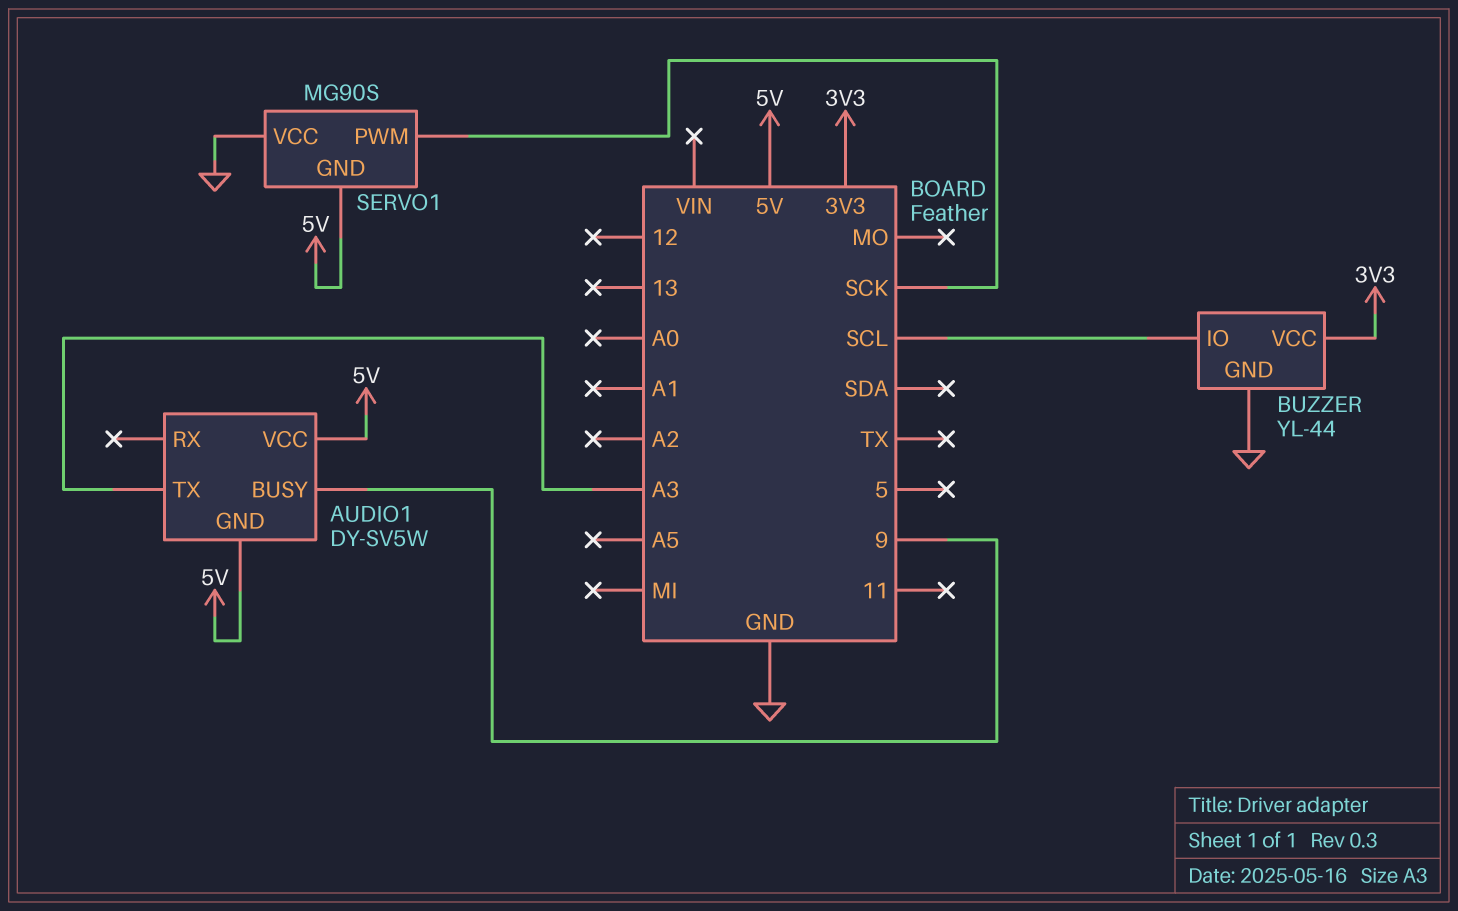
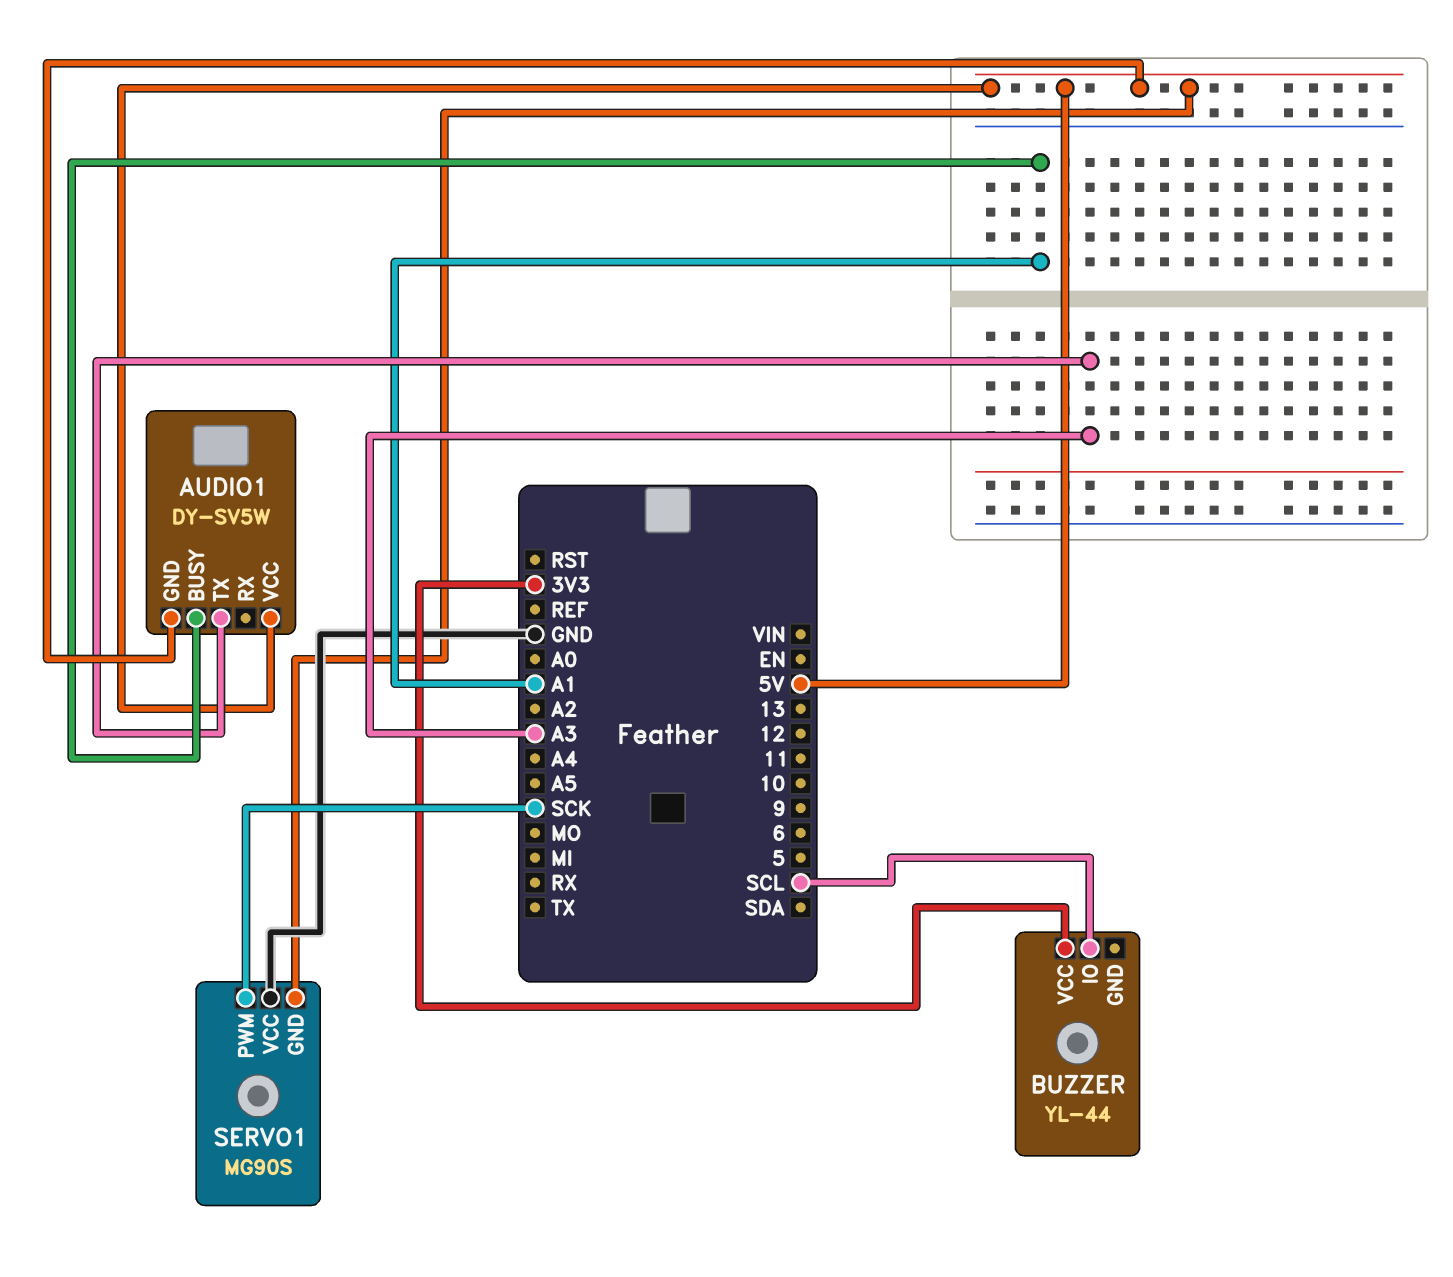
AUDIO1 pin BUSY: 9 -> A1
BUZZER pin GND: GND -> none

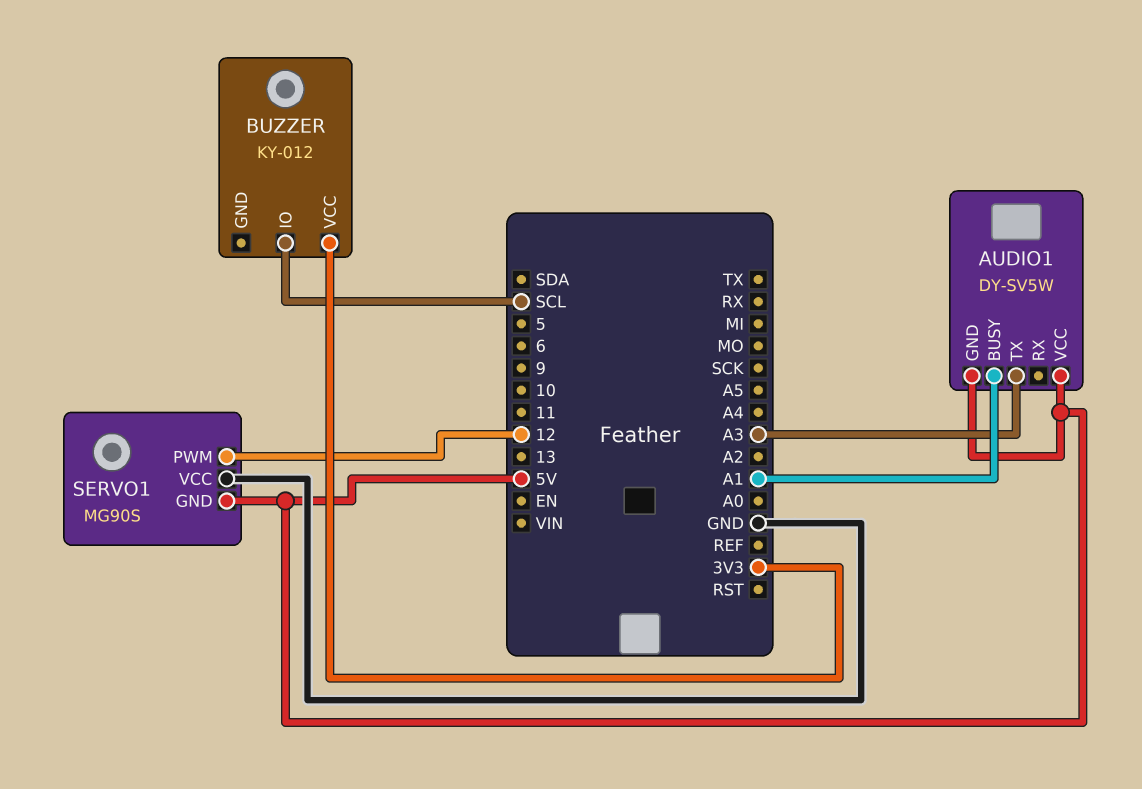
BUZZER: YL-44 -> KY-012
SERVO1 pin PWM: SCK -> 12

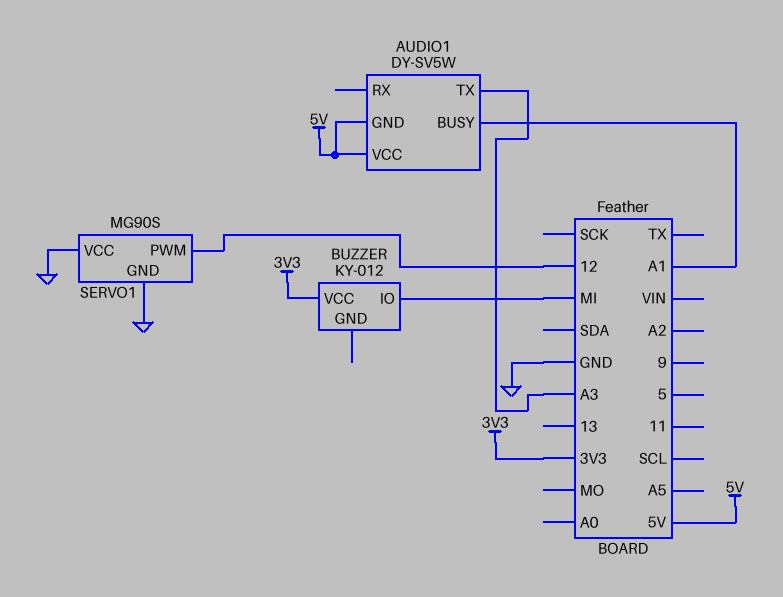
BUZZER pin IO: SCL -> MI
SERVO1 pin GND: 5V -> GND

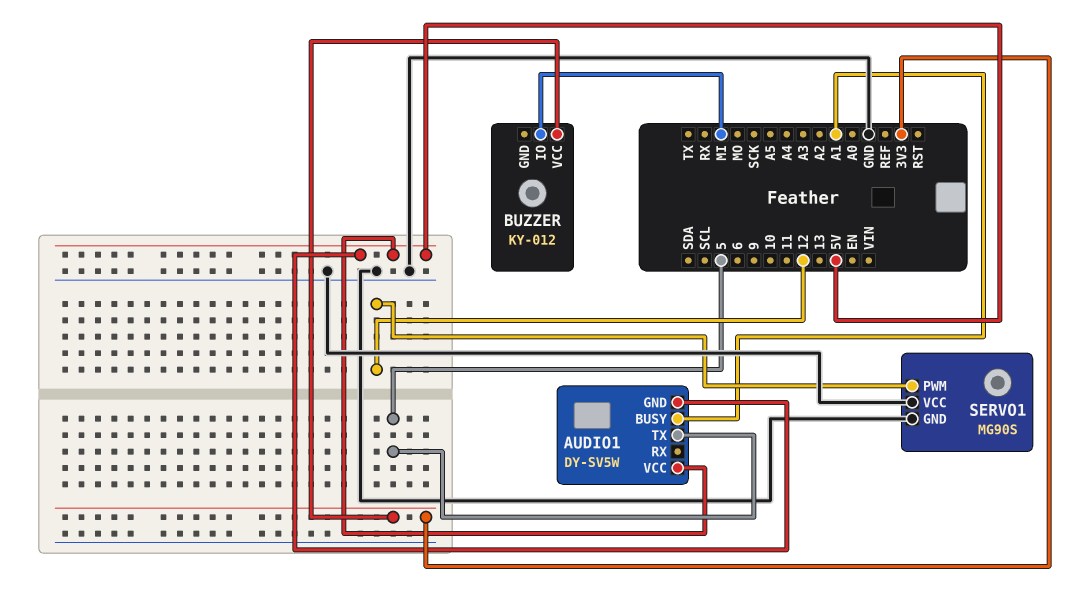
AUDIO1 pin TX: A3 -> 5

